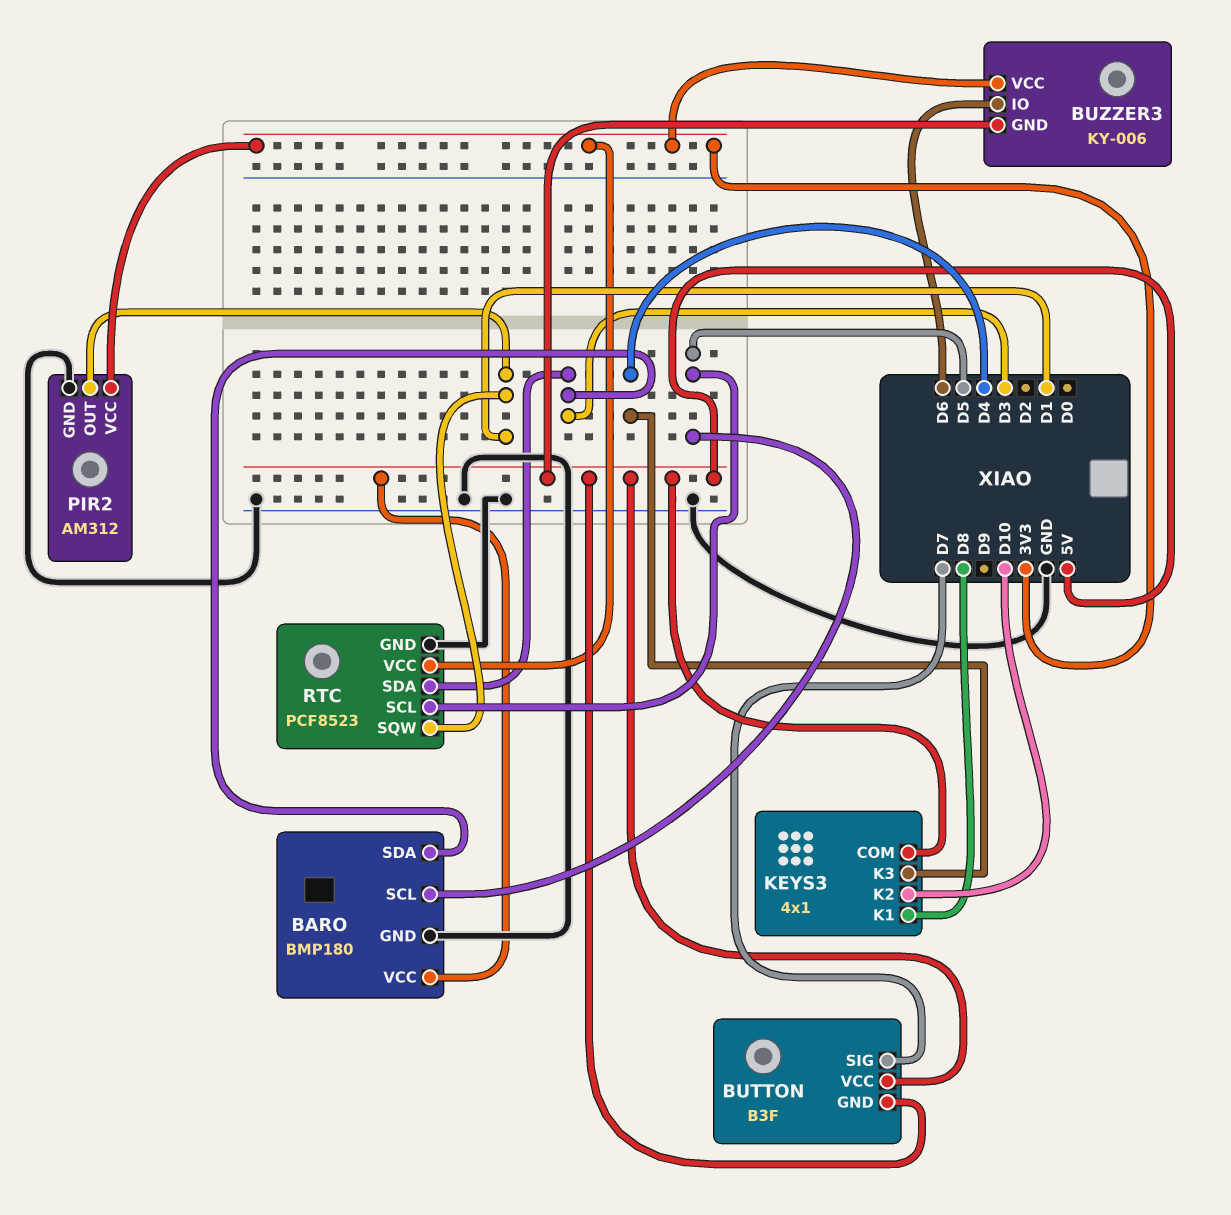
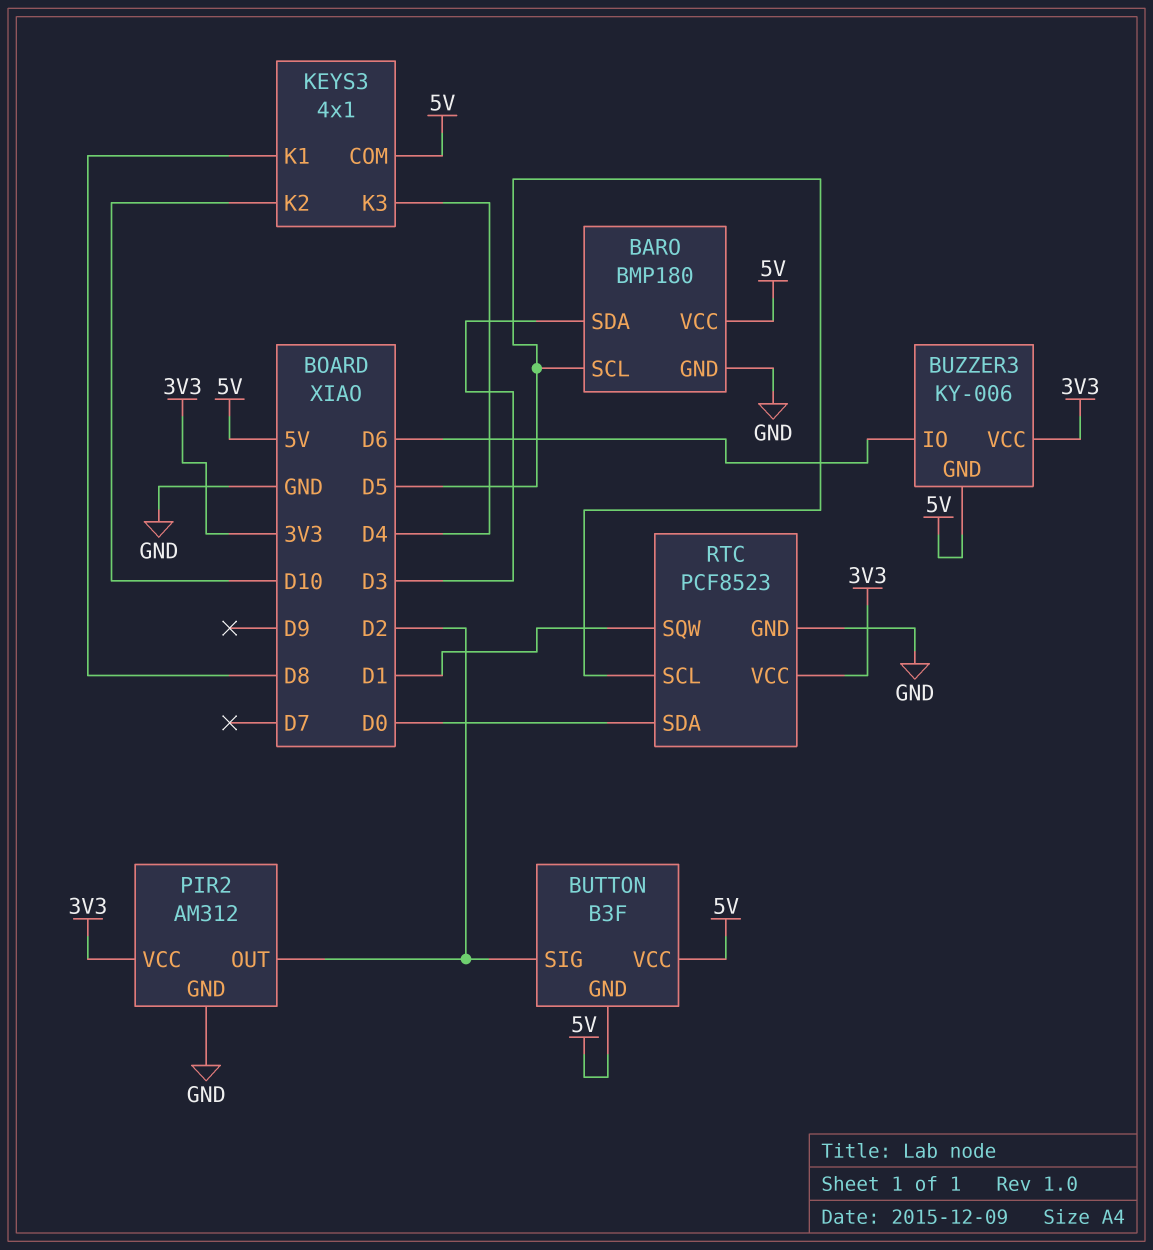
BUTTON pin SIG: D7 -> D2
PIR2 pin OUT: D1 -> D2
RTC pin SDA: D3 -> D0

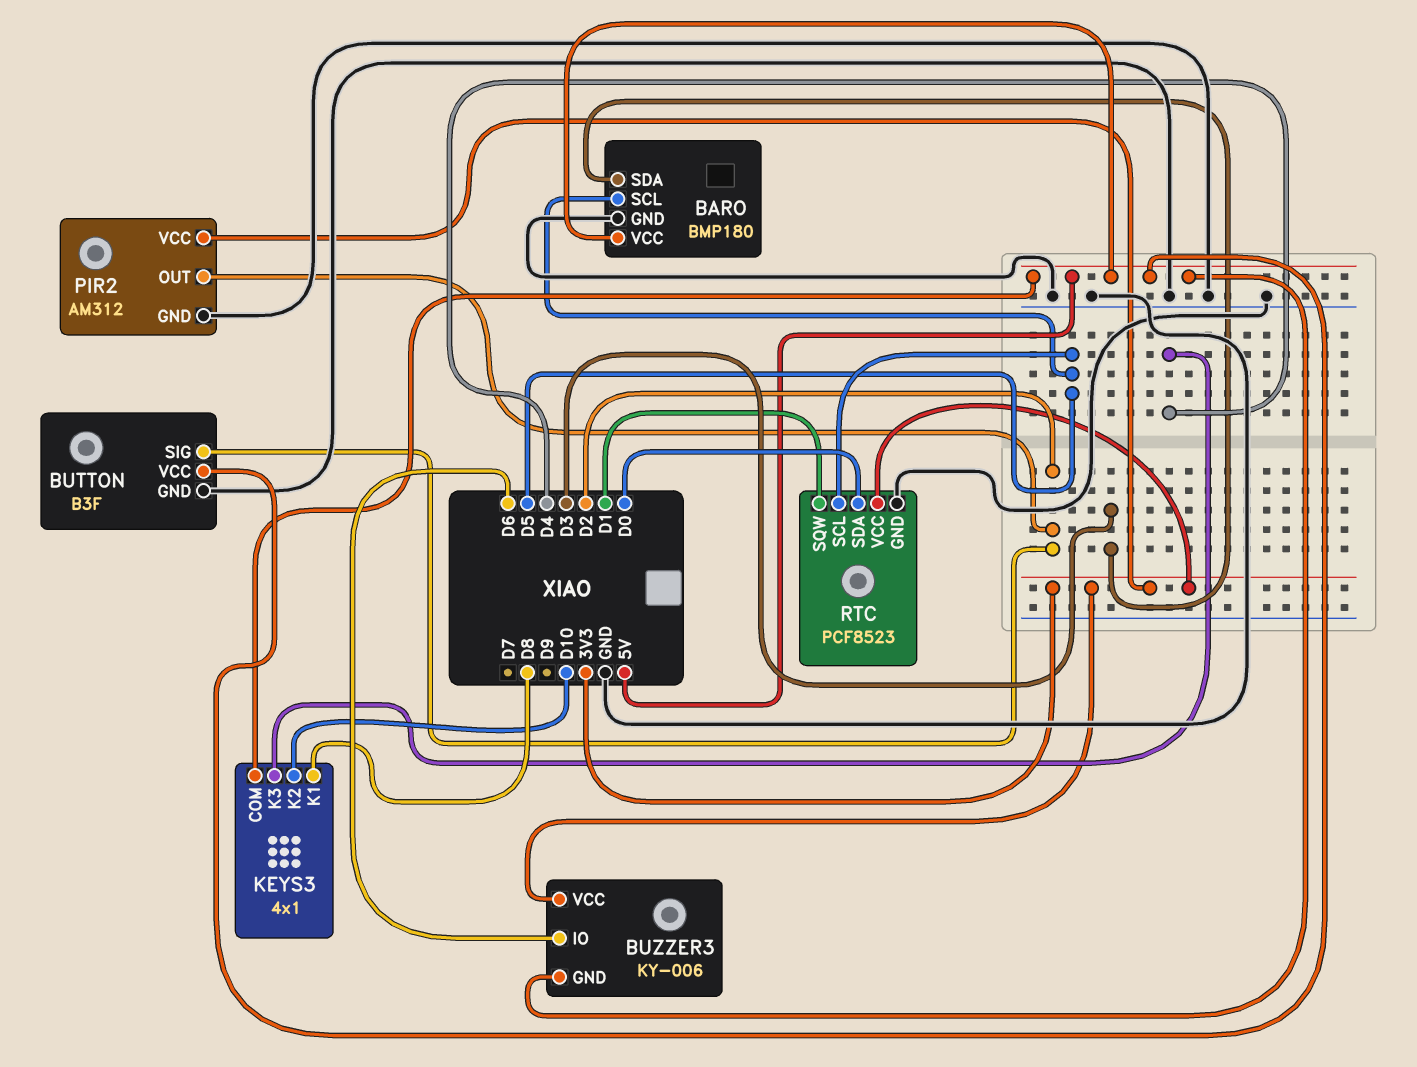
BUTTON pin GND: 5V -> GND

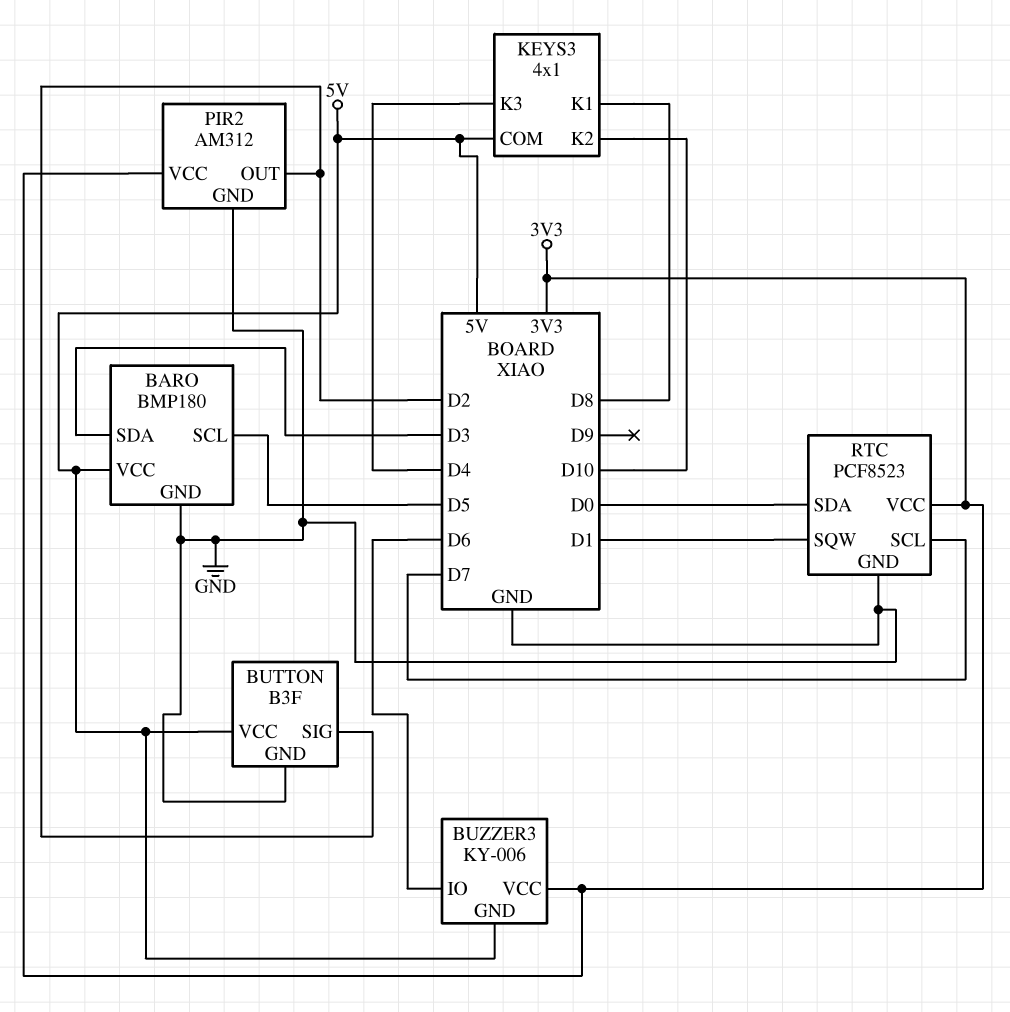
RTC pin SCL: D5 -> D7

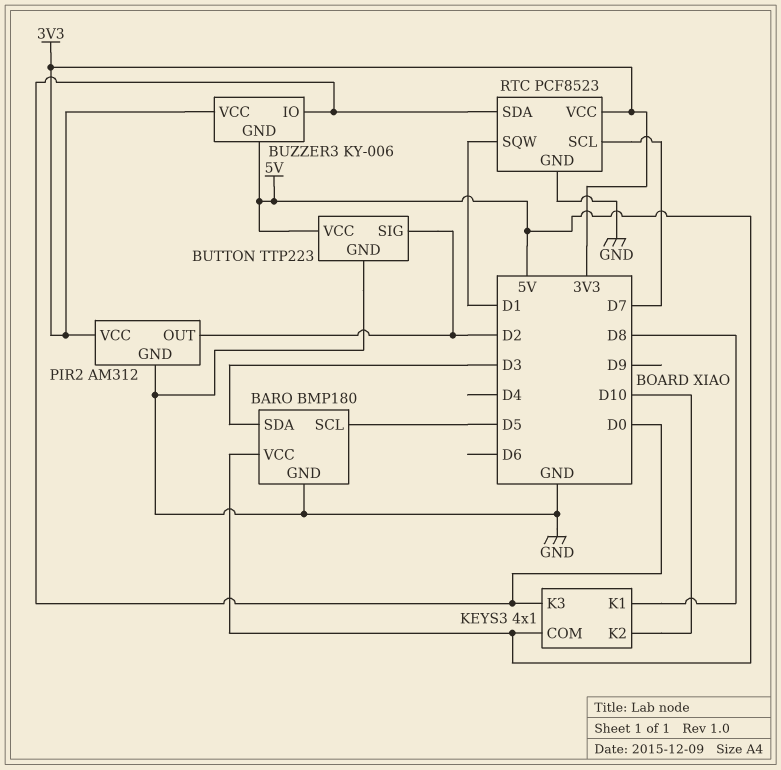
BUTTON: B3F -> TTP223
BUZZER3 pin IO: D6 -> D0
KEYS3 pin K3: D4 -> D0

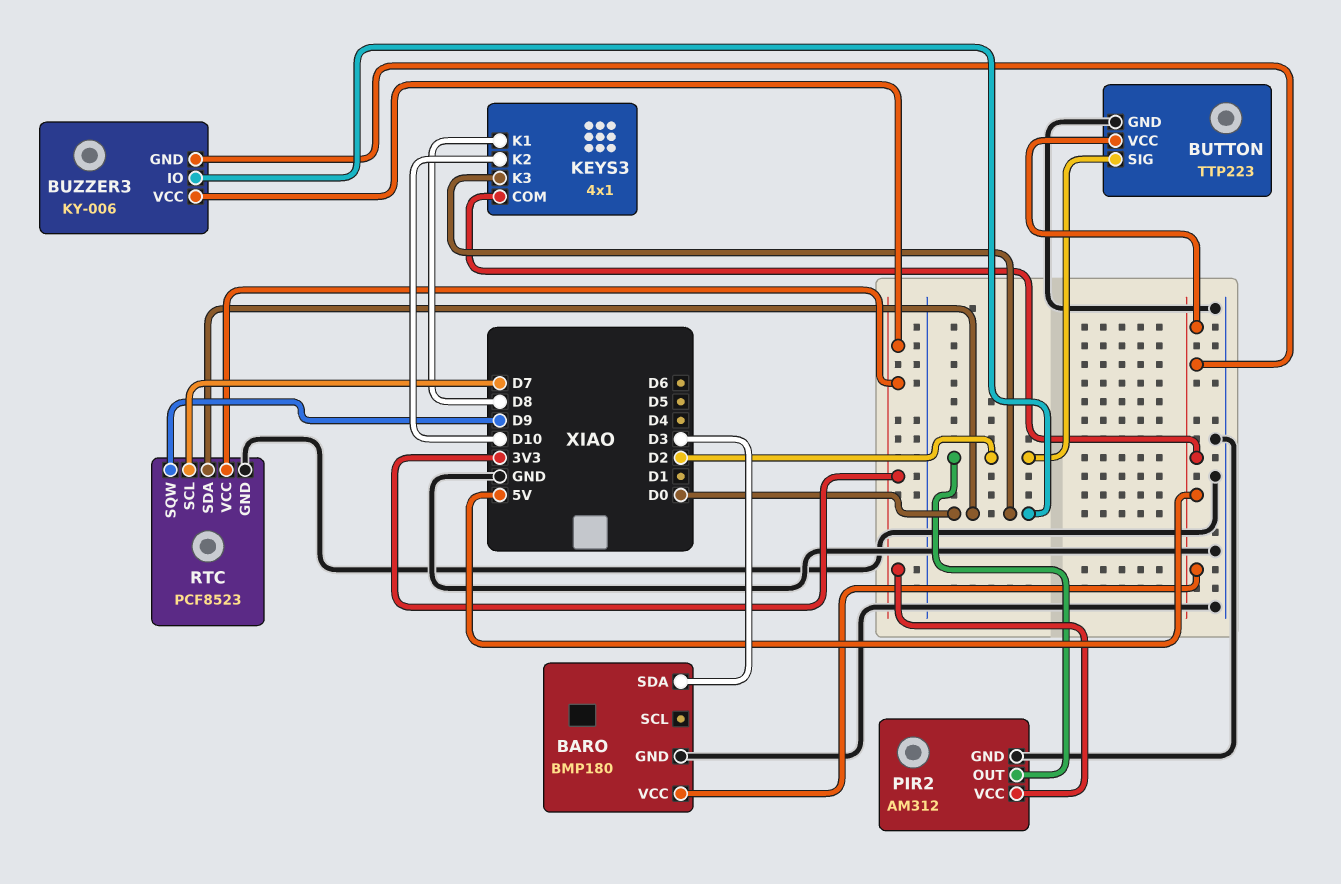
BARO pin SCL: D5 -> none
RTC pin SQW: D1 -> D9

